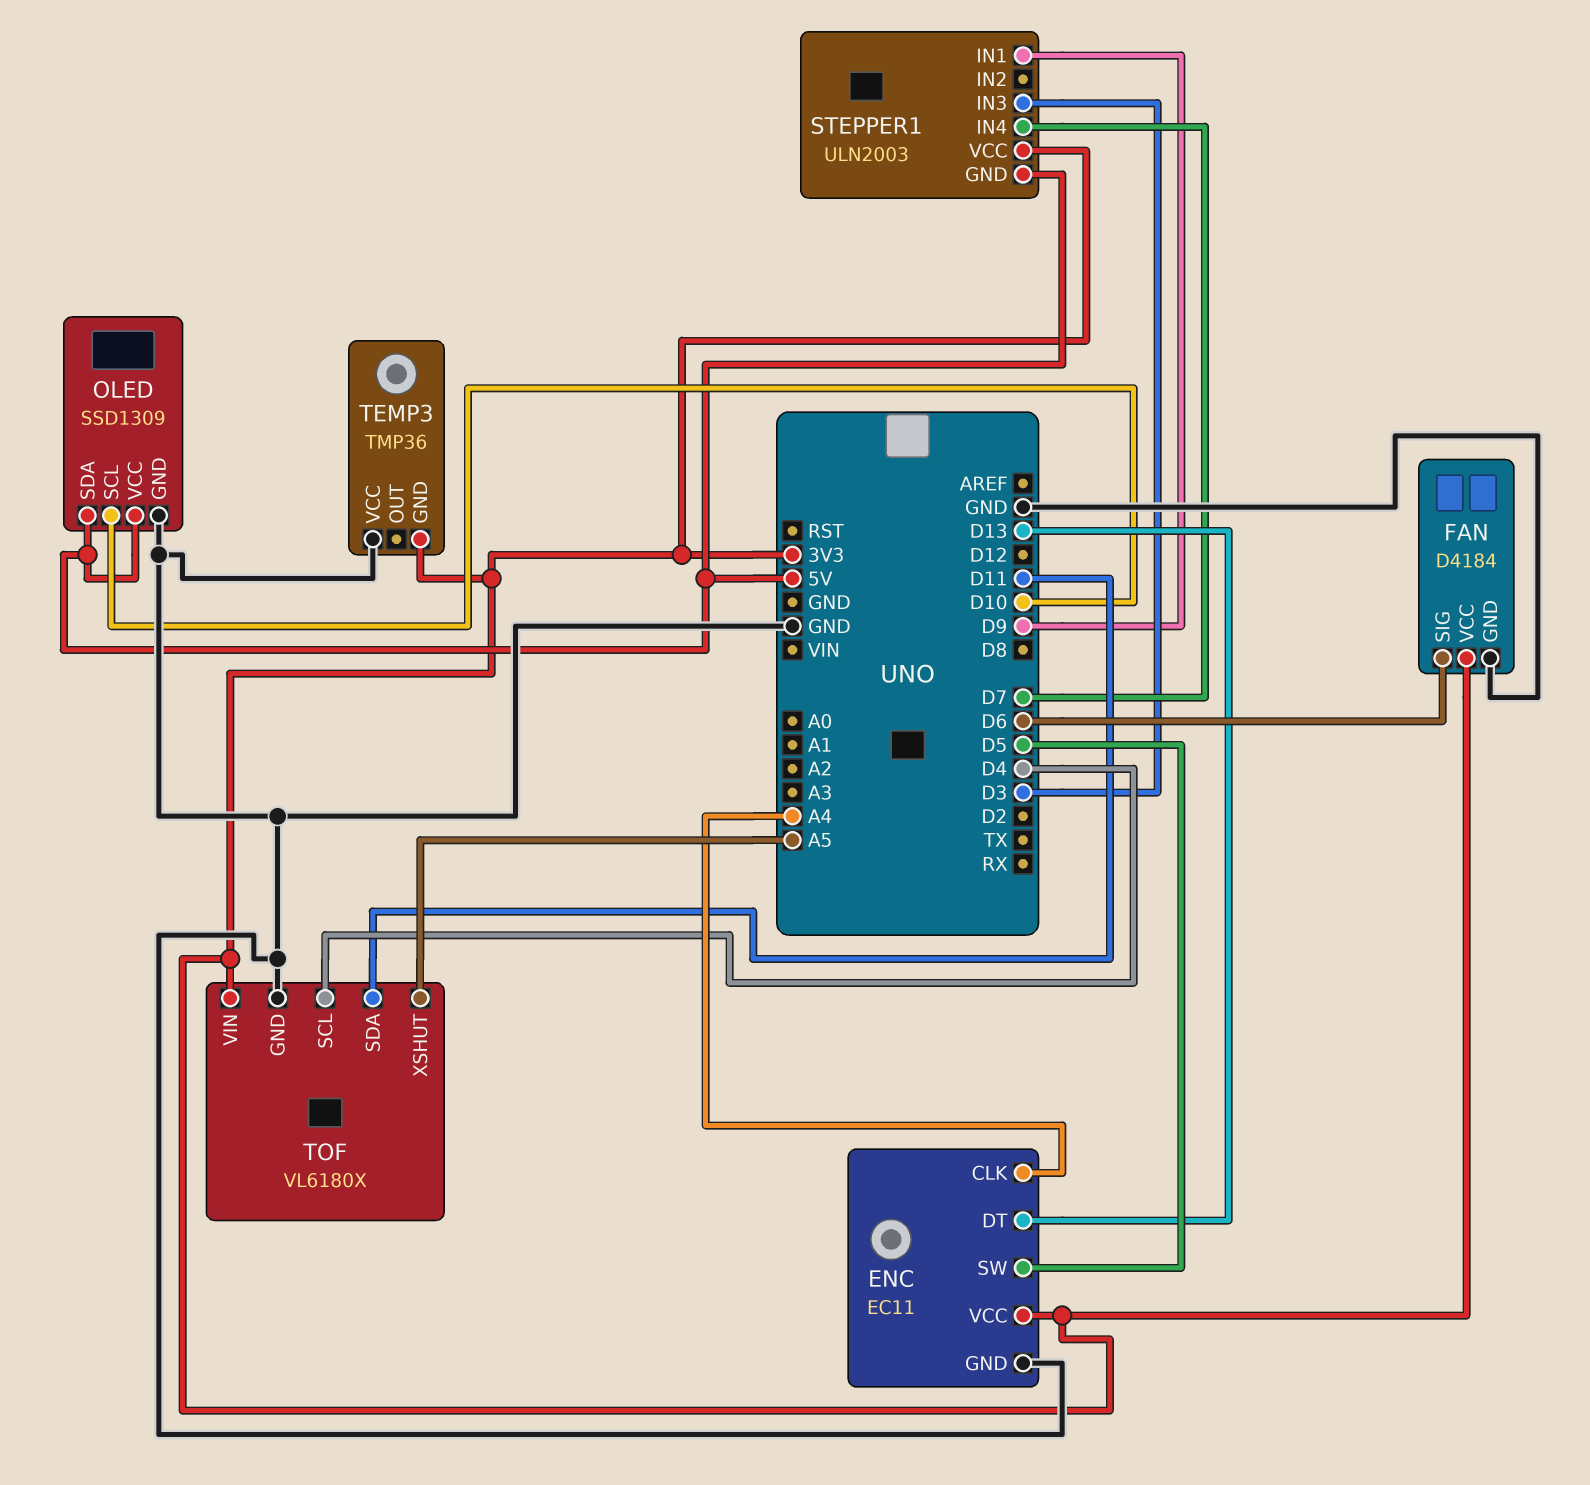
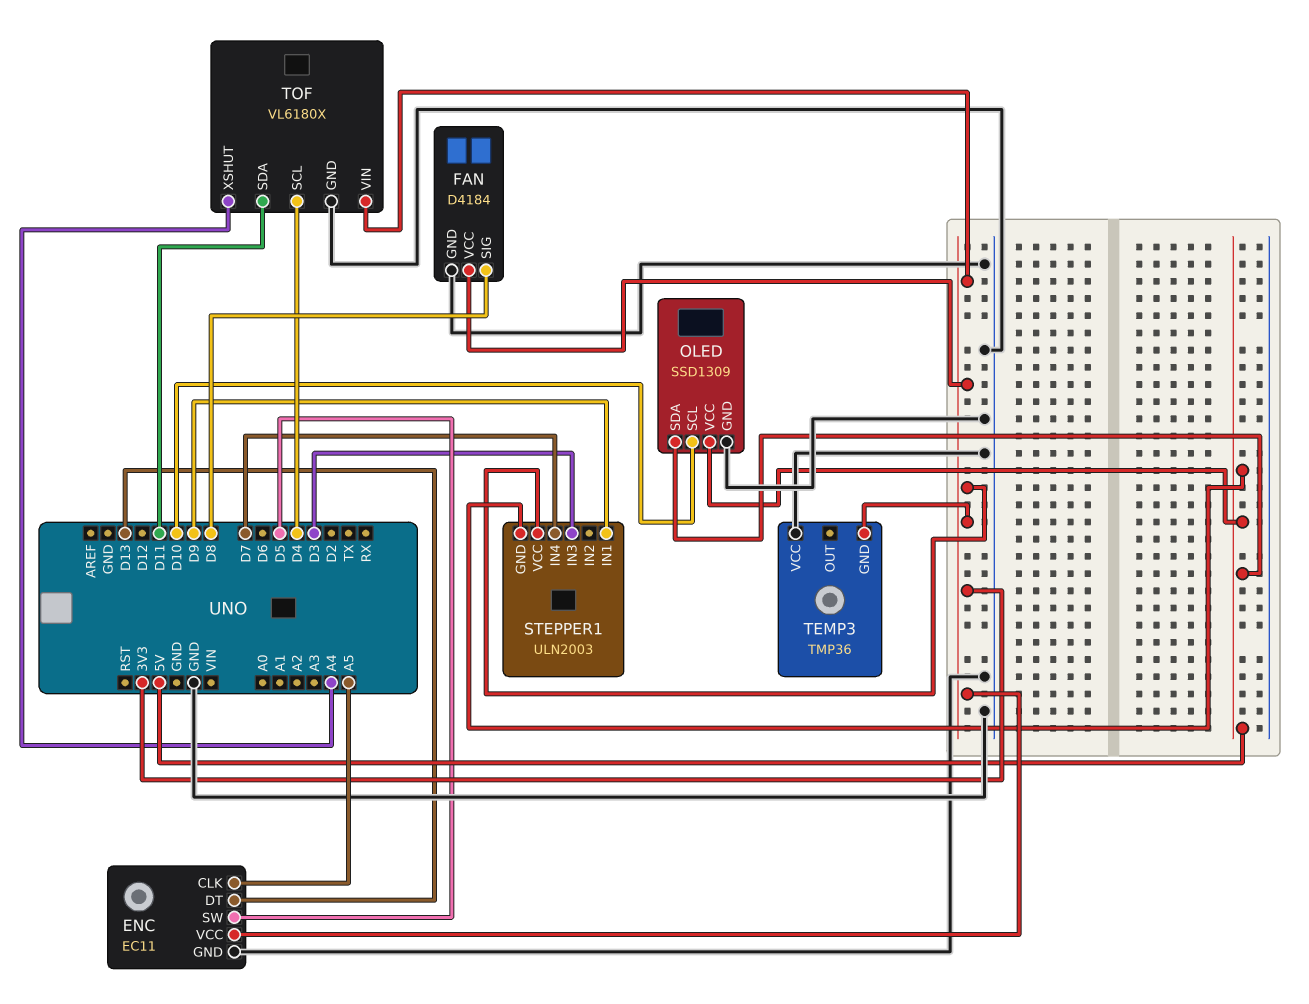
ENC pin CLK: A4 -> A5
FAN pin SIG: D6 -> D8
TOF pin XSHUT: A5 -> A4

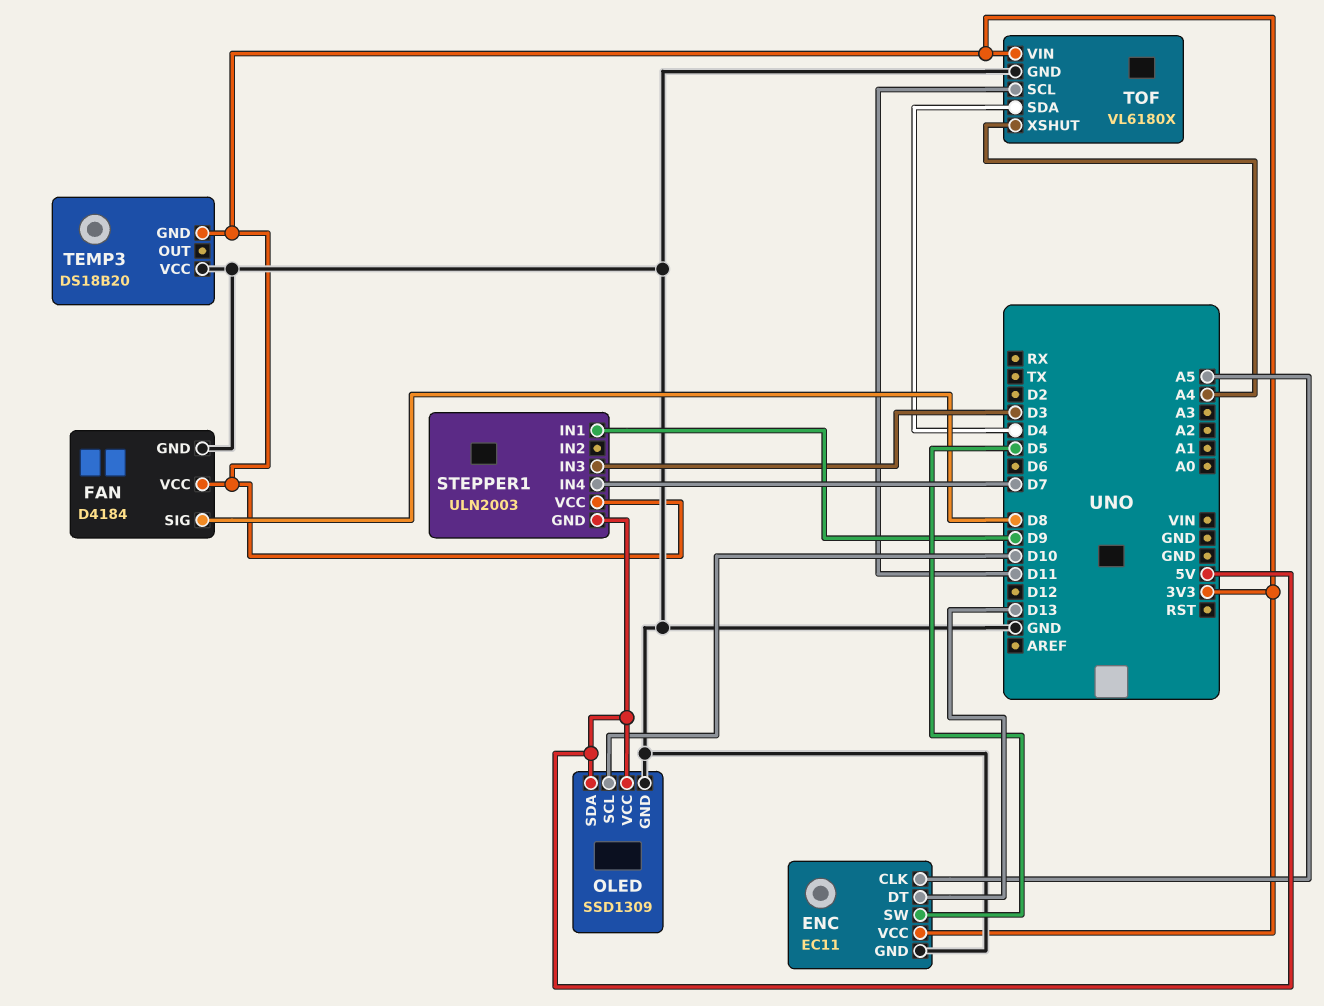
TEMP3: TMP36 -> DS18B20
TOF pin SCL: D4 -> D11
TOF pin SDA: D11 -> D4

